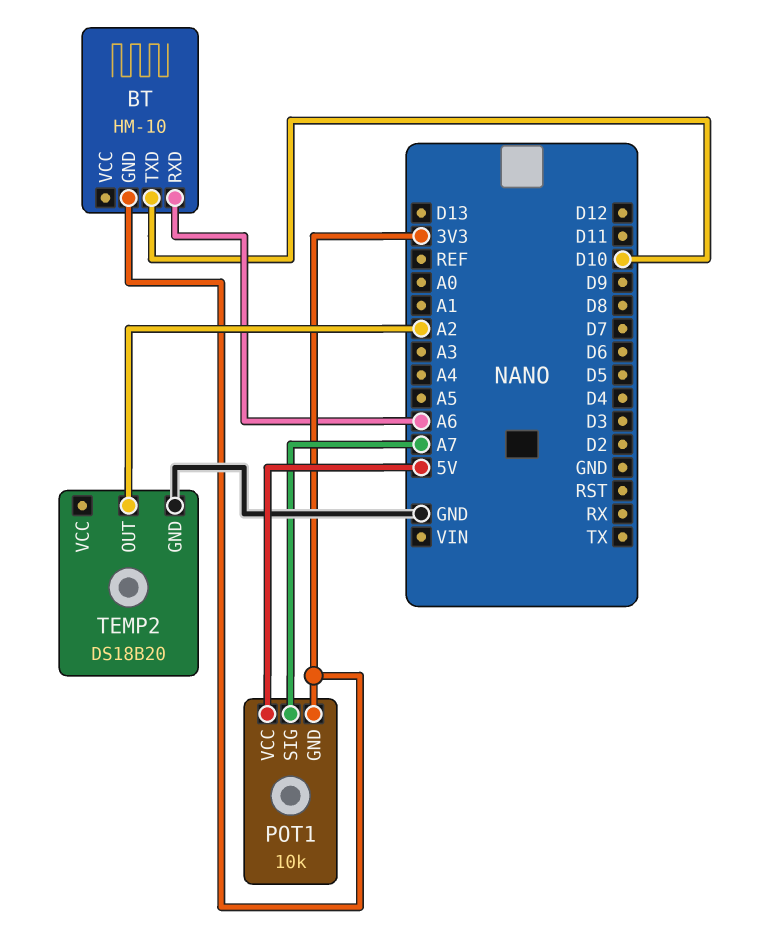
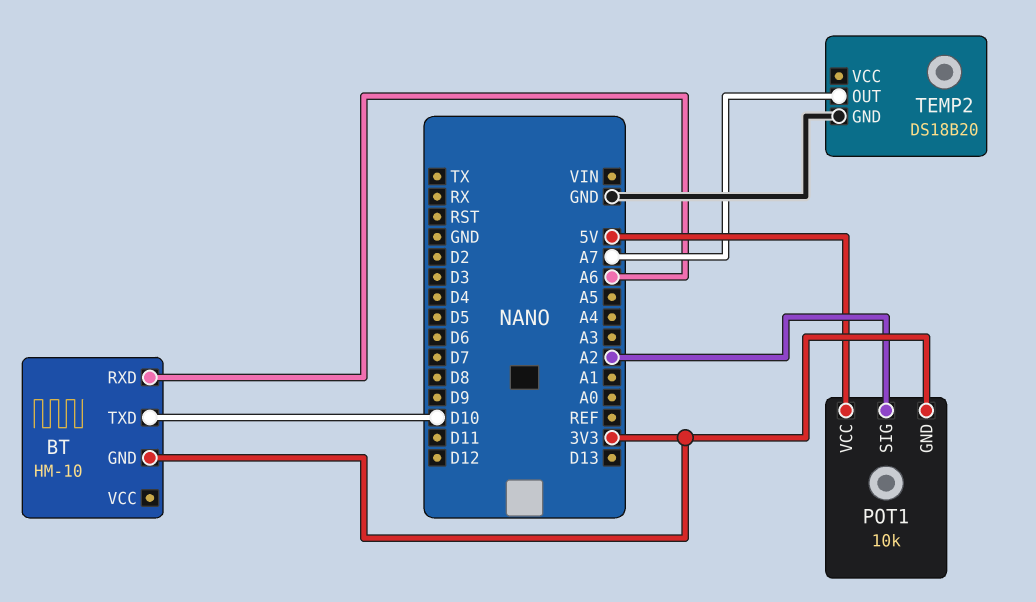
POT1 pin SIG: A7 -> A2
TEMP2 pin OUT: A2 -> A7

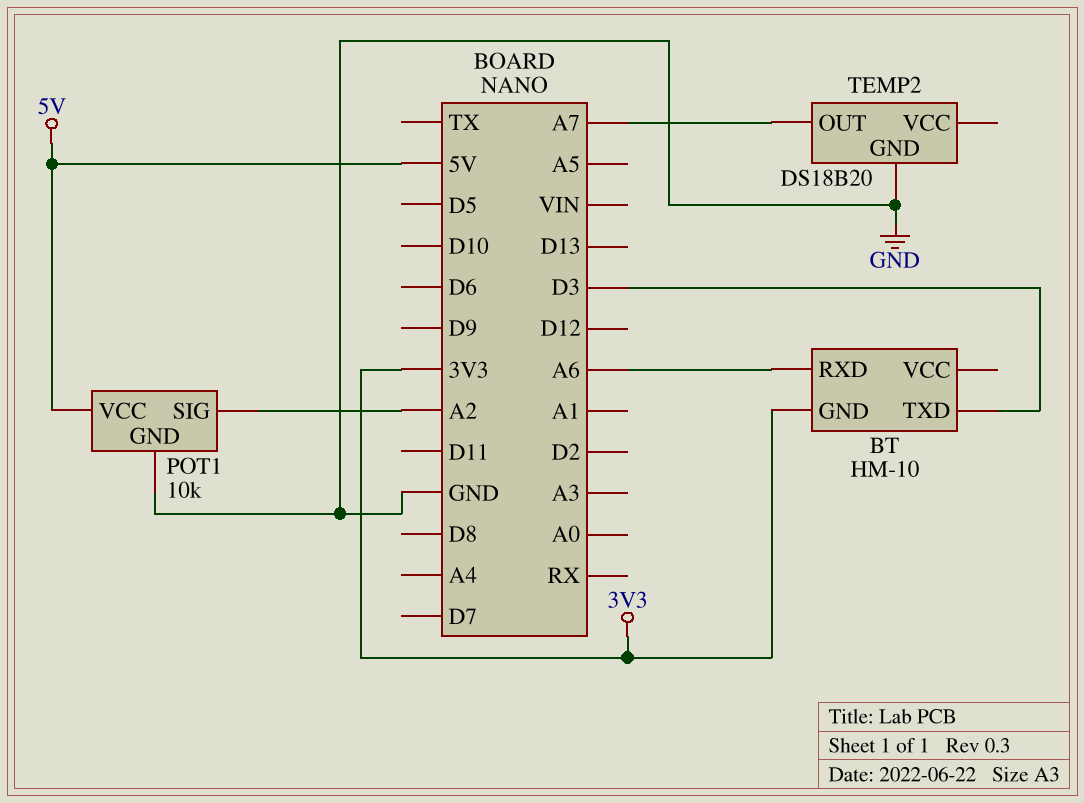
BT pin TXD: D10 -> D3
POT1 pin GND: 3V3 -> GND

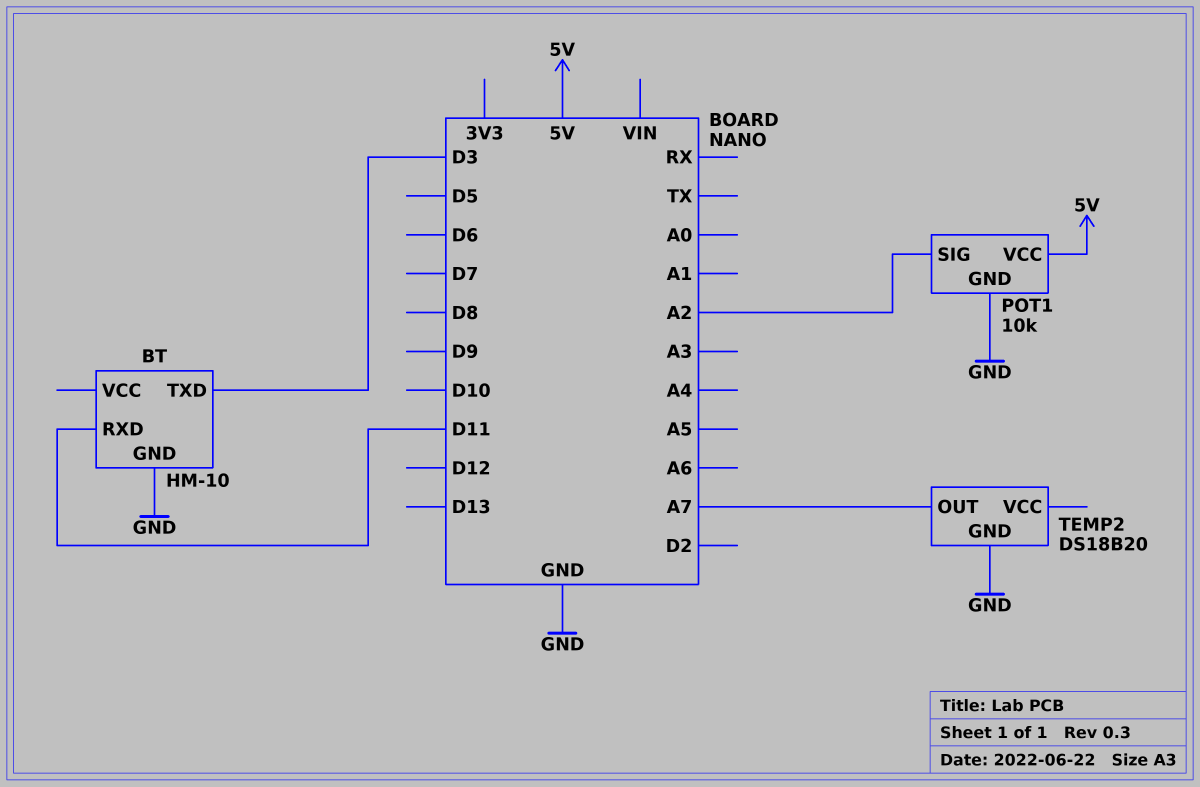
BT pin GND: 3V3 -> GND
BT pin RXD: A6 -> D11

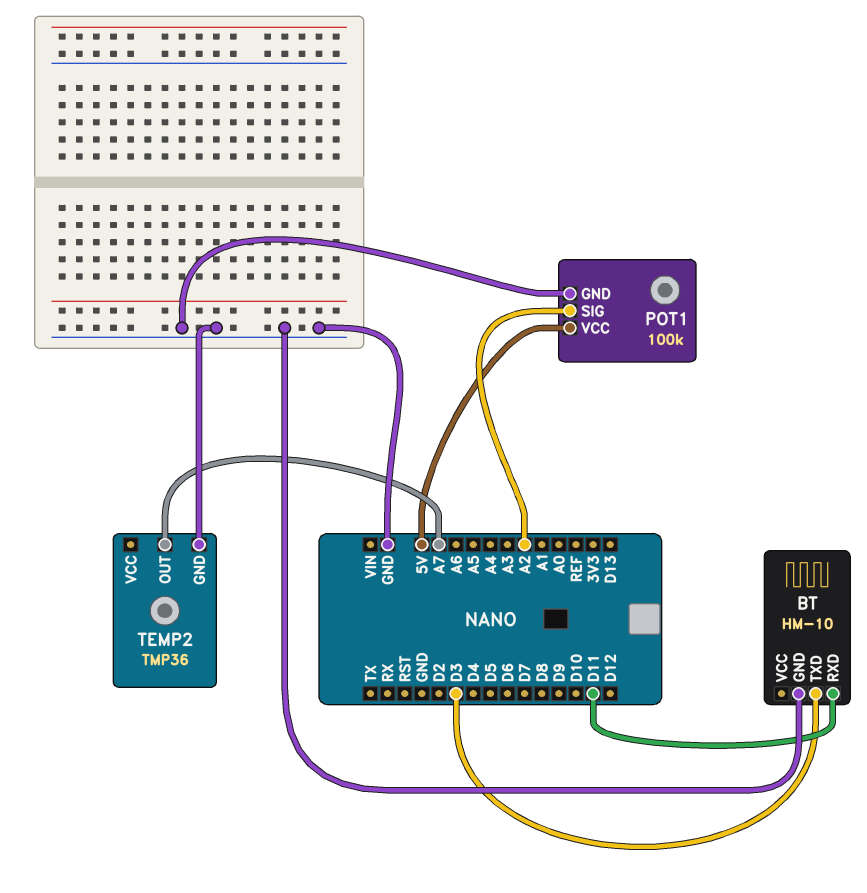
POT1: 10k -> 100k
TEMP2: DS18B20 -> TMP36

